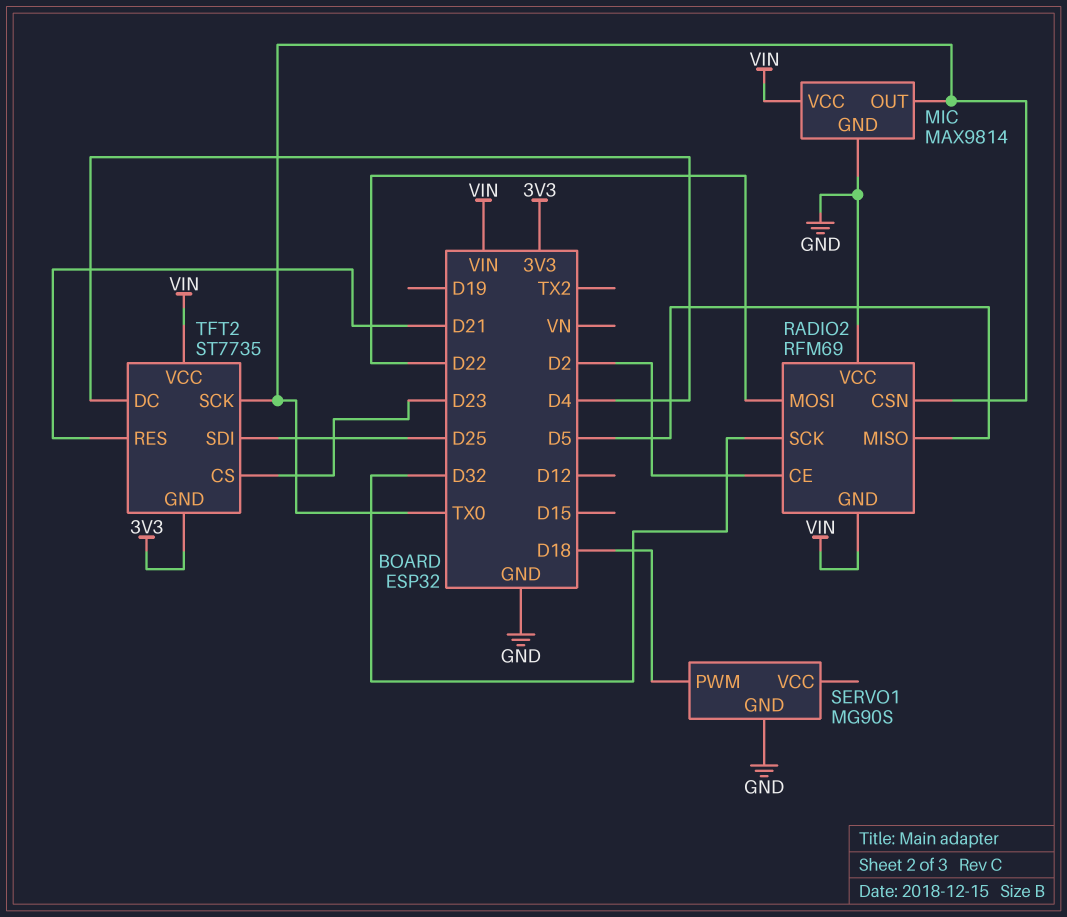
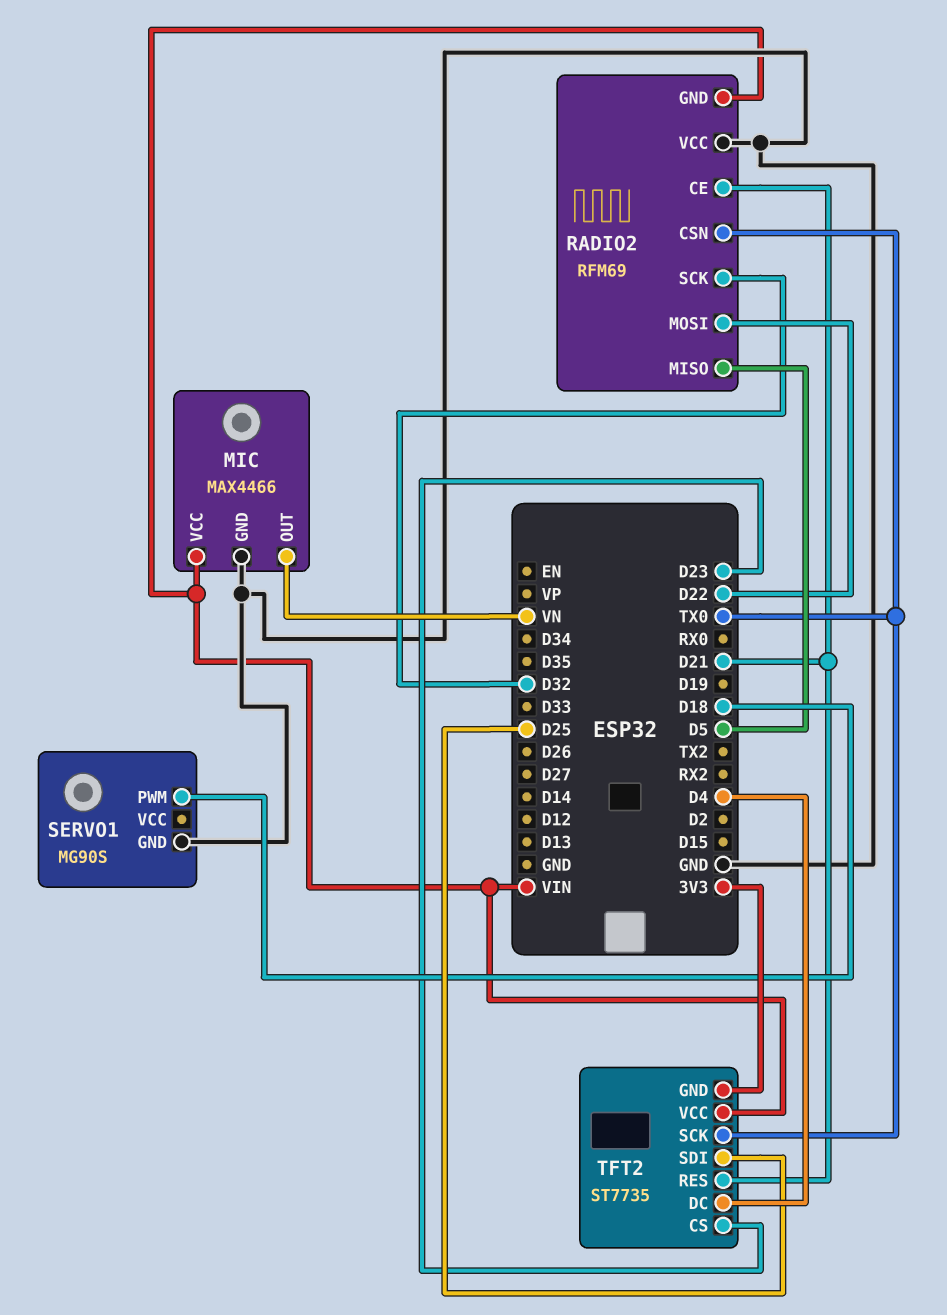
MIC: MAX9814 -> MAX4466
MIC pin OUT: TX0 -> VN
RADIO2 pin CE: D2 -> D21

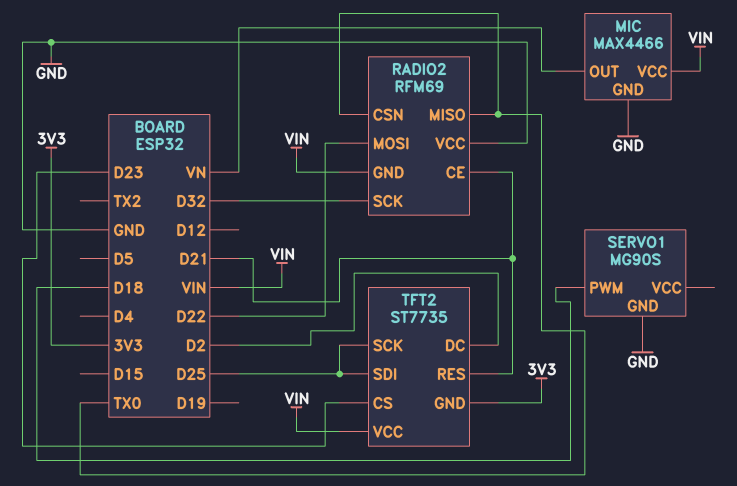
RADIO2 pin MISO: D5 -> TX0
TFT2 pin DC: D4 -> D2
TFT2 pin SCK: TX0 -> D25

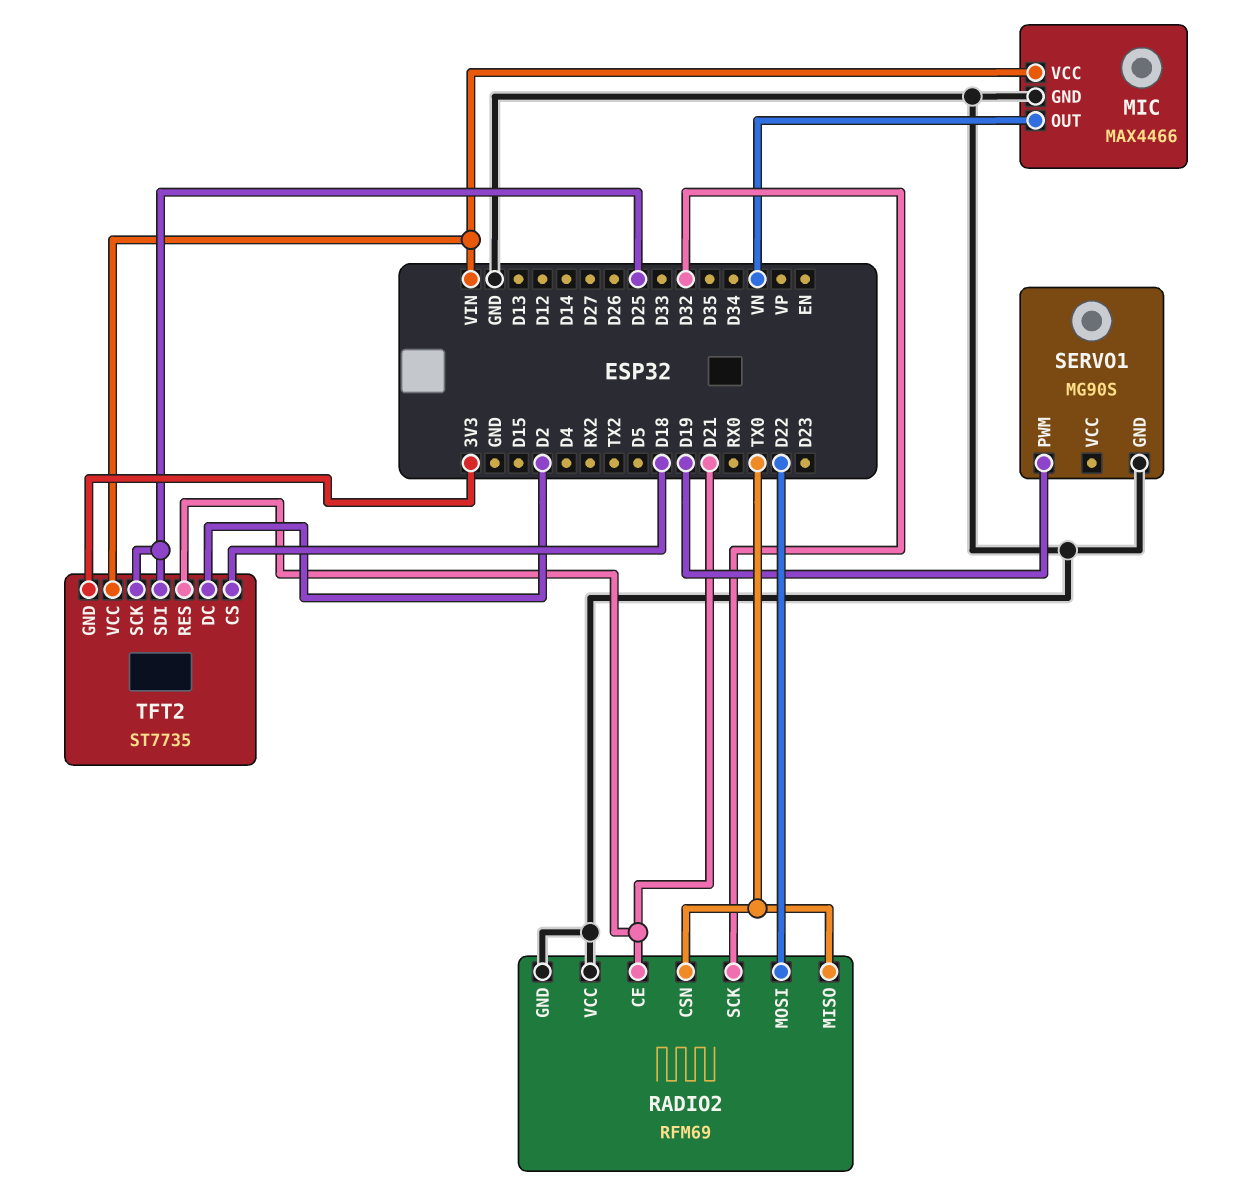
RADIO2 pin GND: VIN -> GND
SERVO1 pin PWM: D18 -> D19
TFT2 pin CS: D23 -> D18

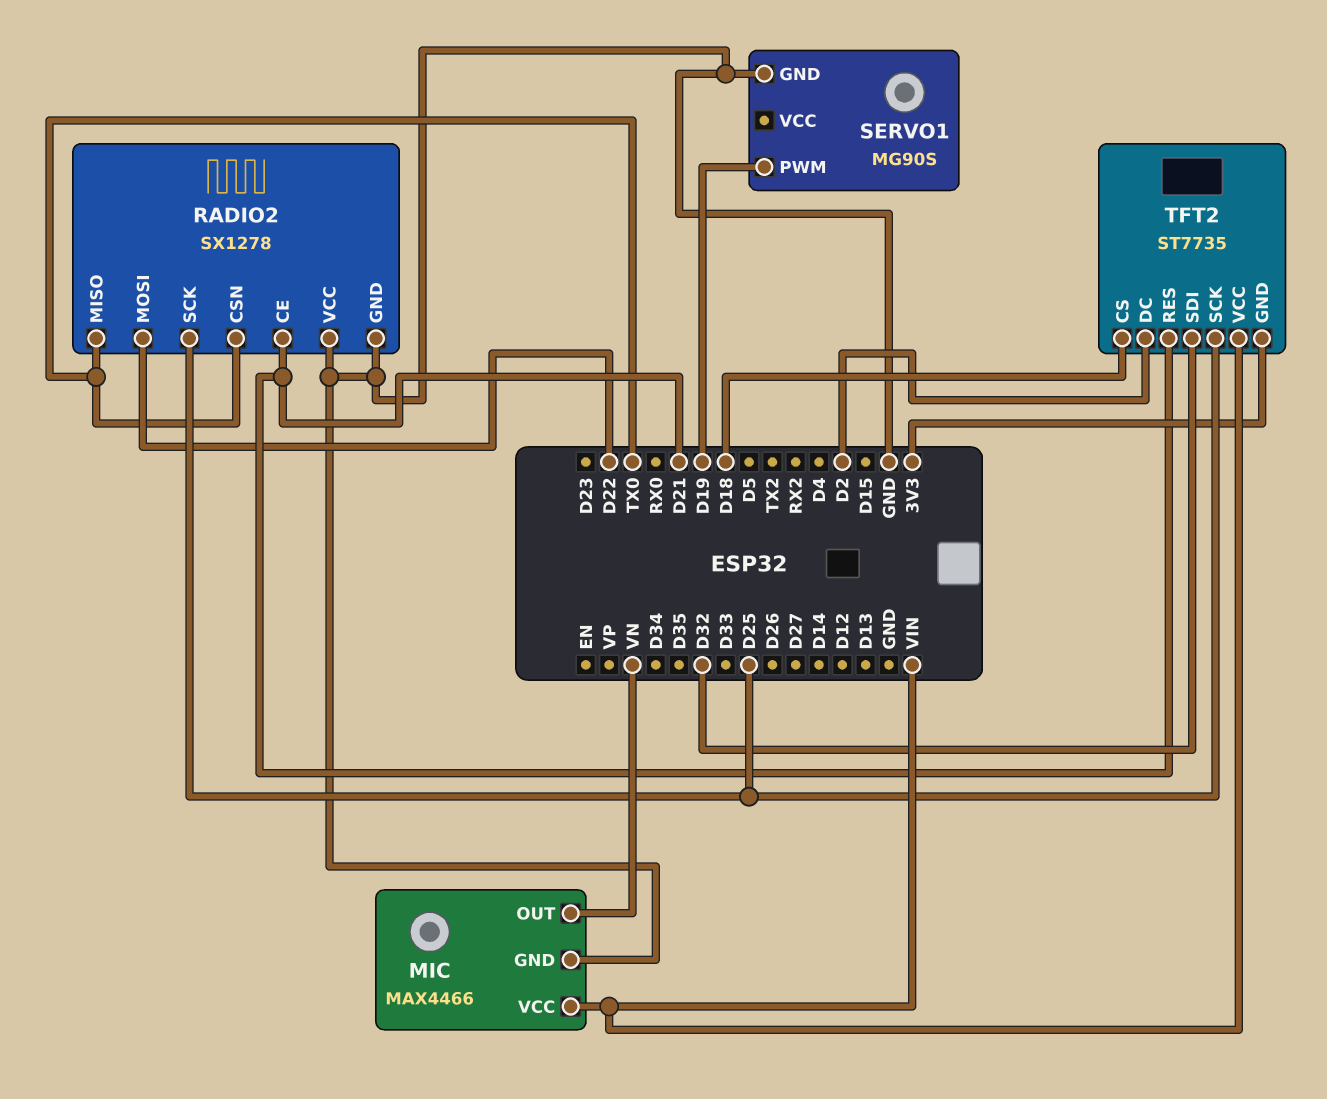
RADIO2: RFM69 -> SX1278
RADIO2 pin SCK: D32 -> D25
TFT2 pin SDI: D25 -> D32

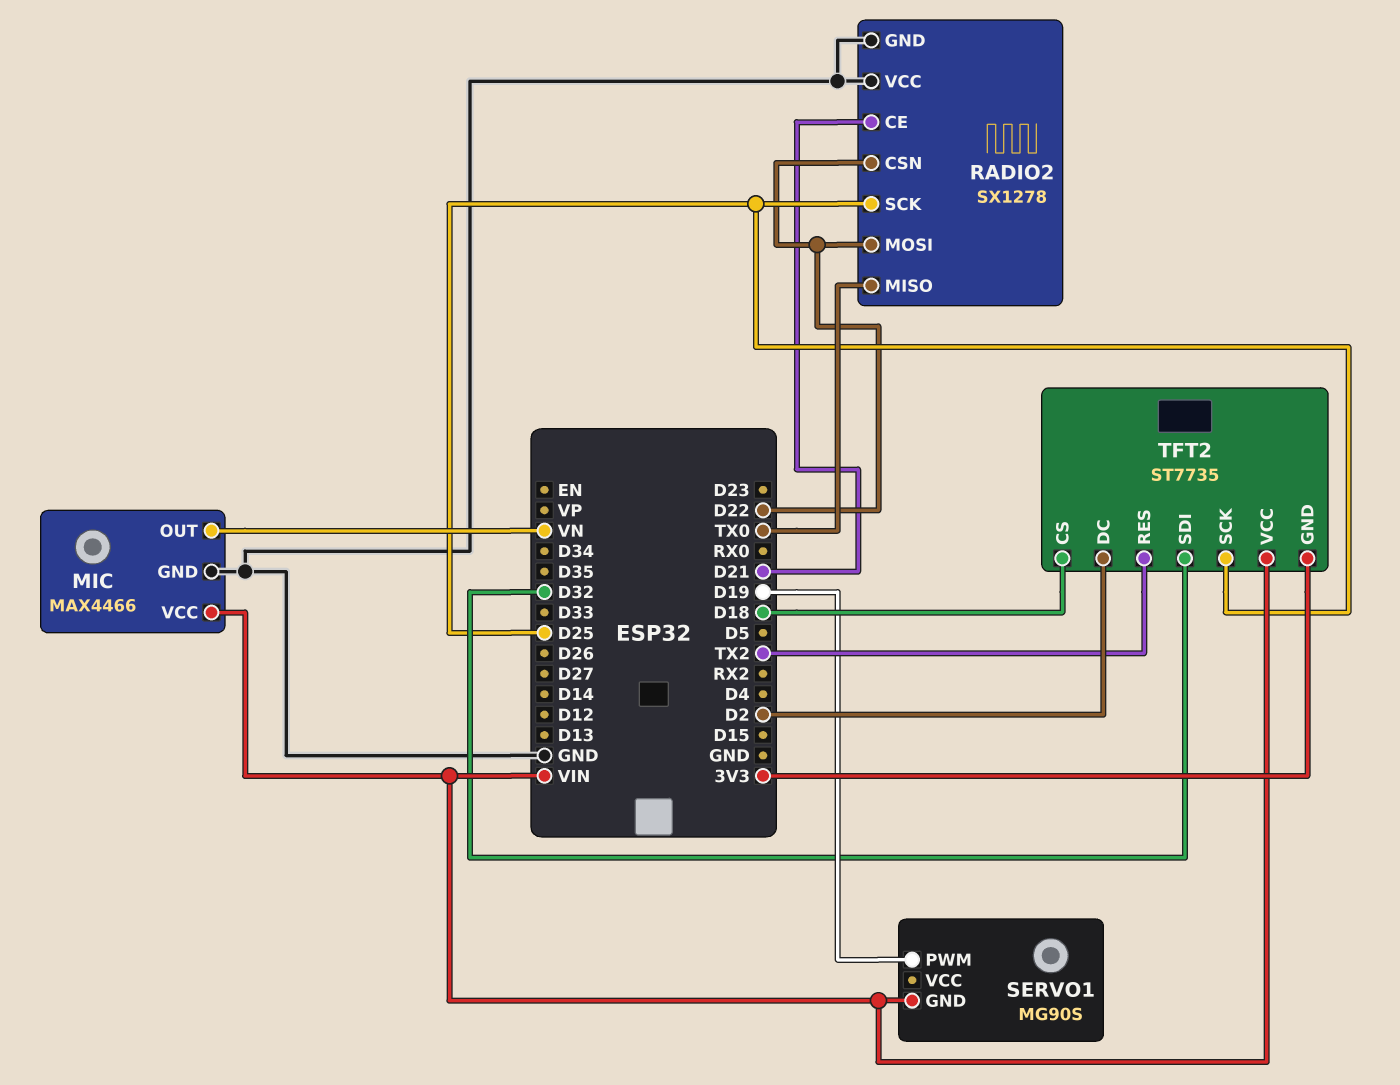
RADIO2 pin CSN: TX0 -> D22
SERVO1 pin GND: GND -> VIN
TFT2 pin RES: D21 -> TX2

